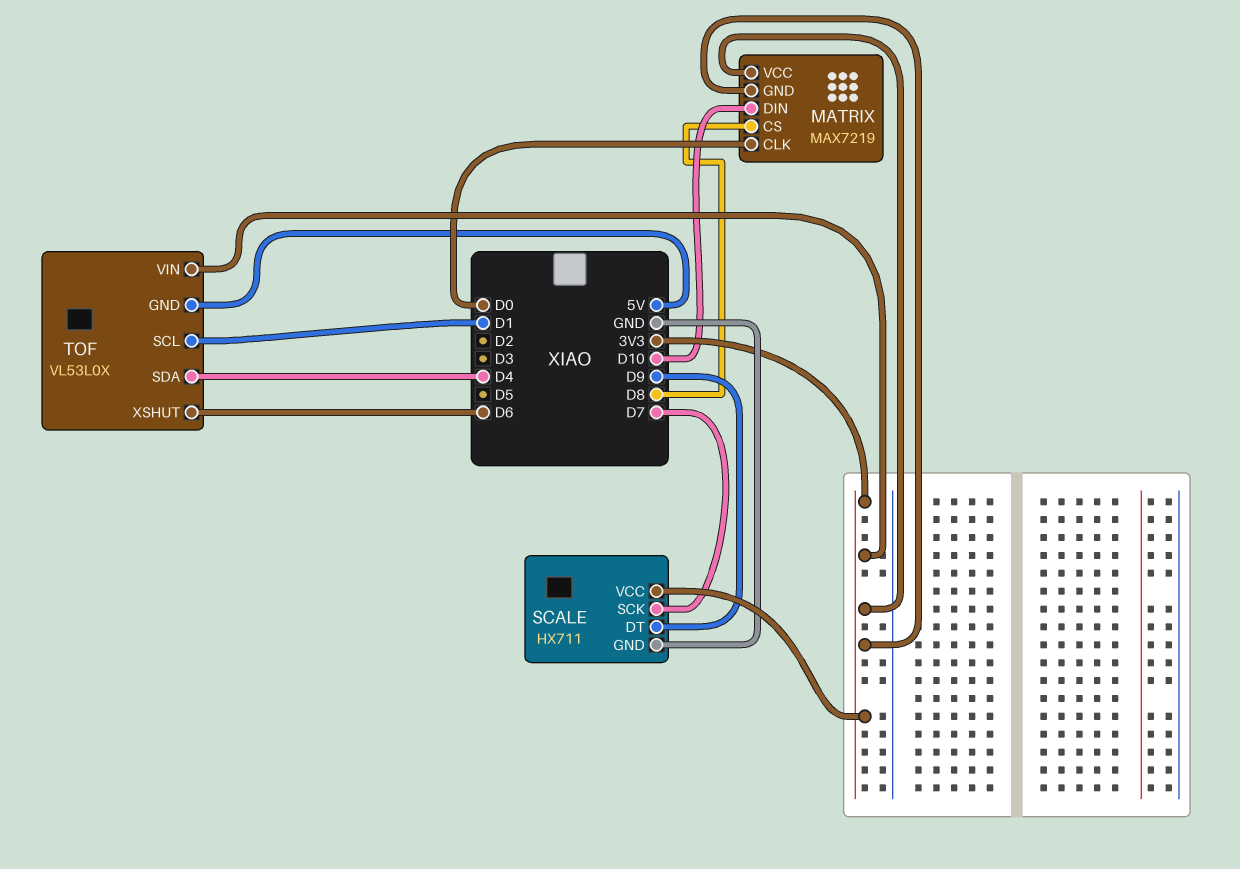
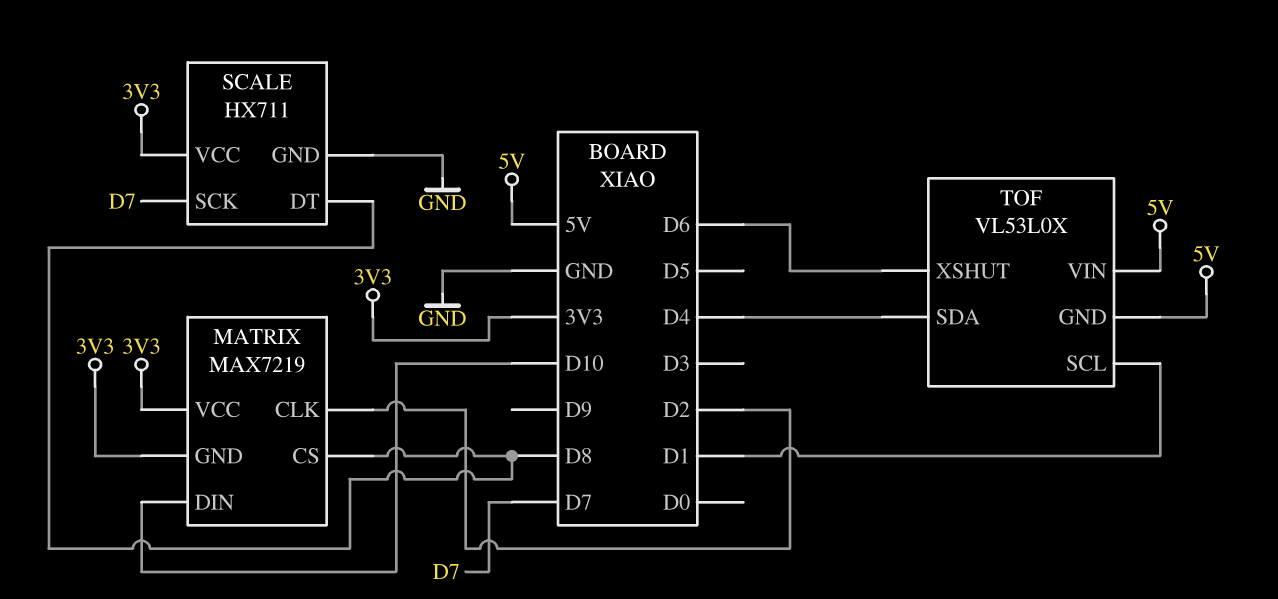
MATRIX pin CLK: D0 -> D2
SCALE pin DT: D9 -> D8
TOF pin VIN: 3V3 -> 5V

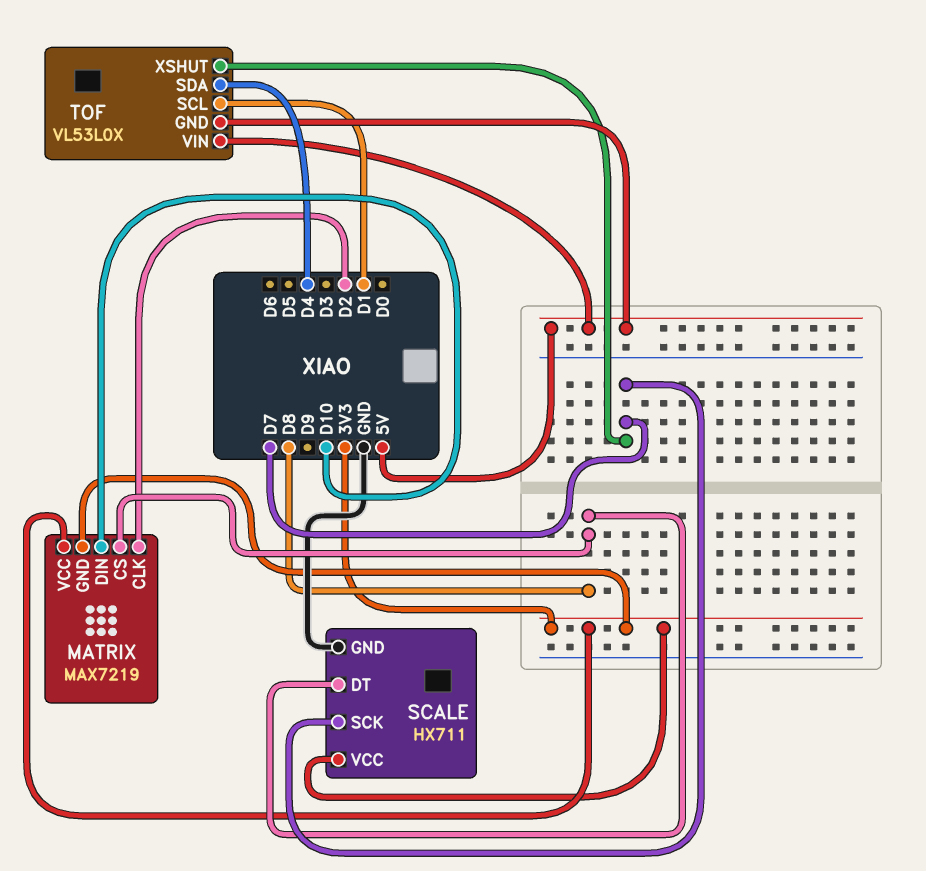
TOF pin XSHUT: D6 -> D7

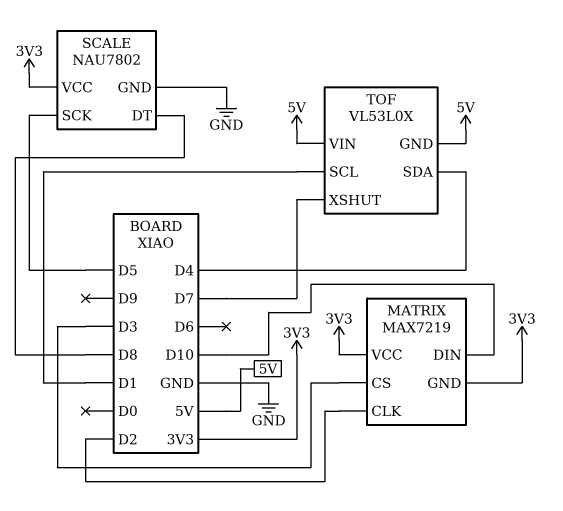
MATRIX pin CS: D8 -> D3
SCALE: HX711 -> NAU7802
SCALE pin SCK: D7 -> D5

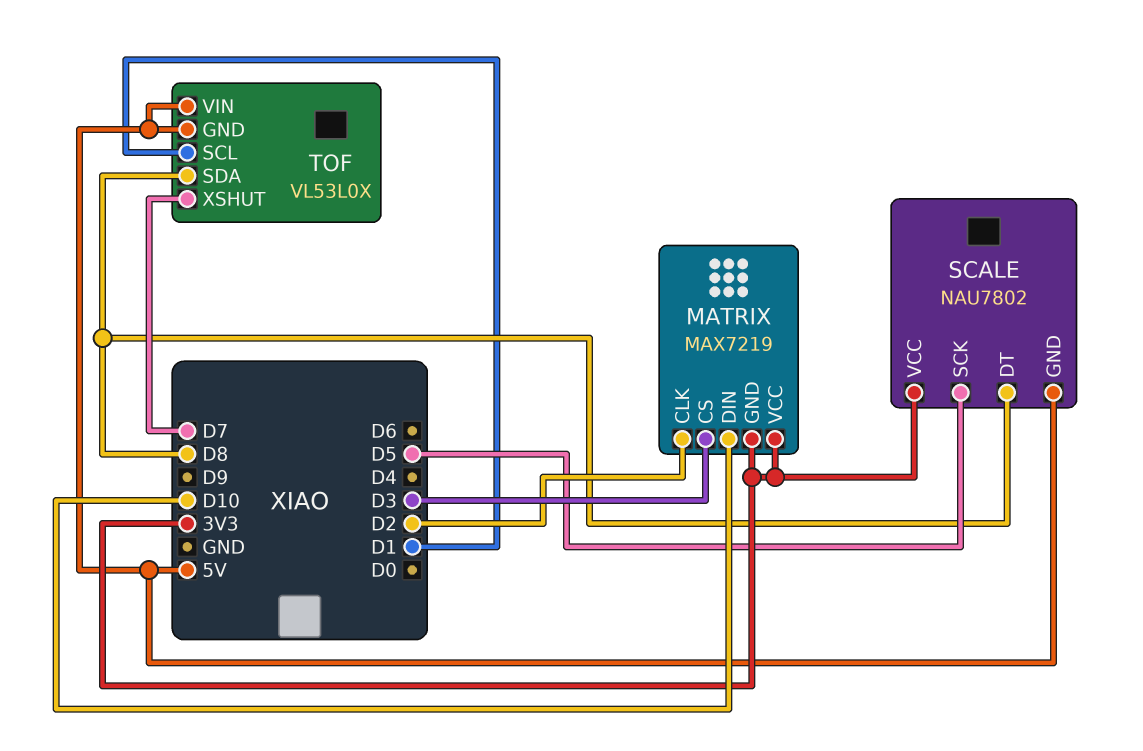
SCALE pin GND: GND -> 5V
TOF pin SDA: D4 -> D8

